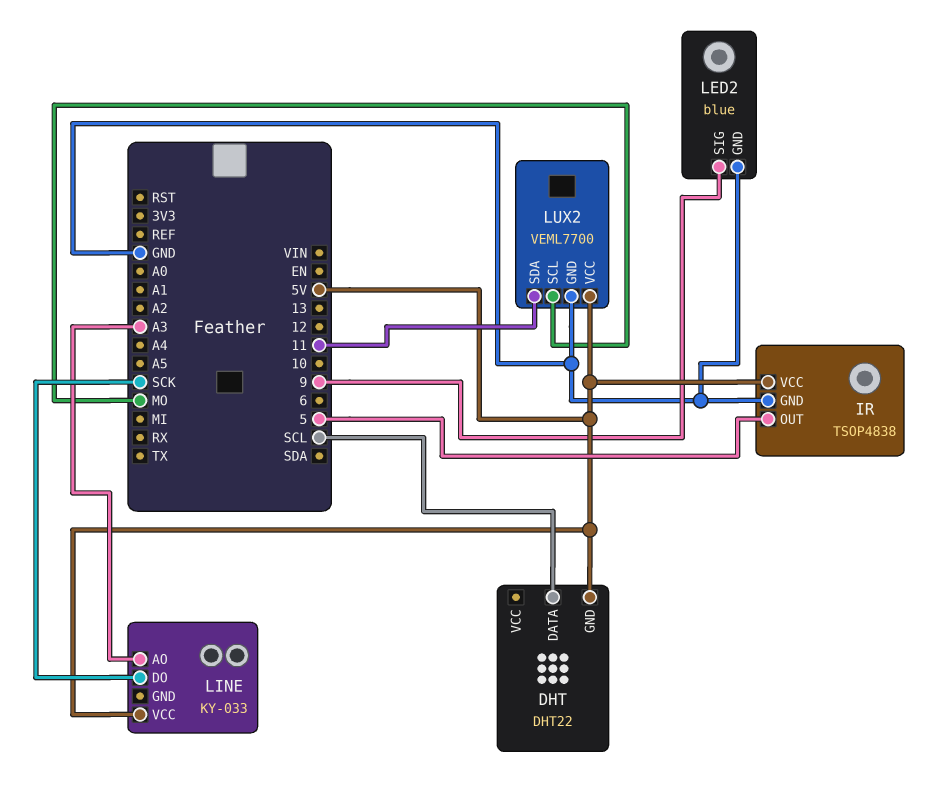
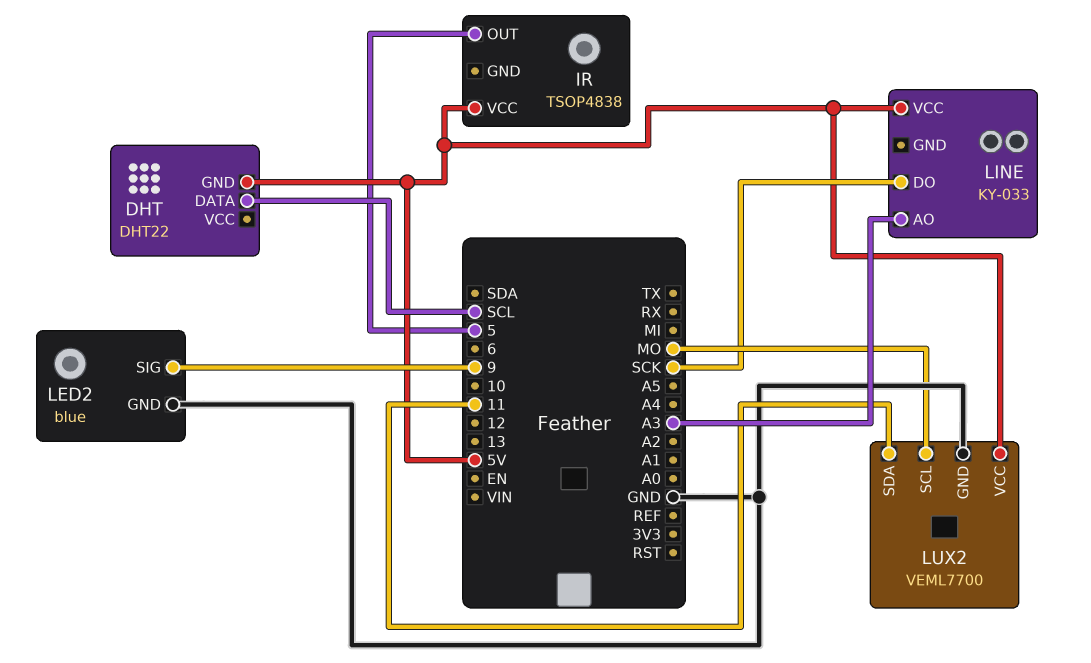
IR pin GND: GND -> none

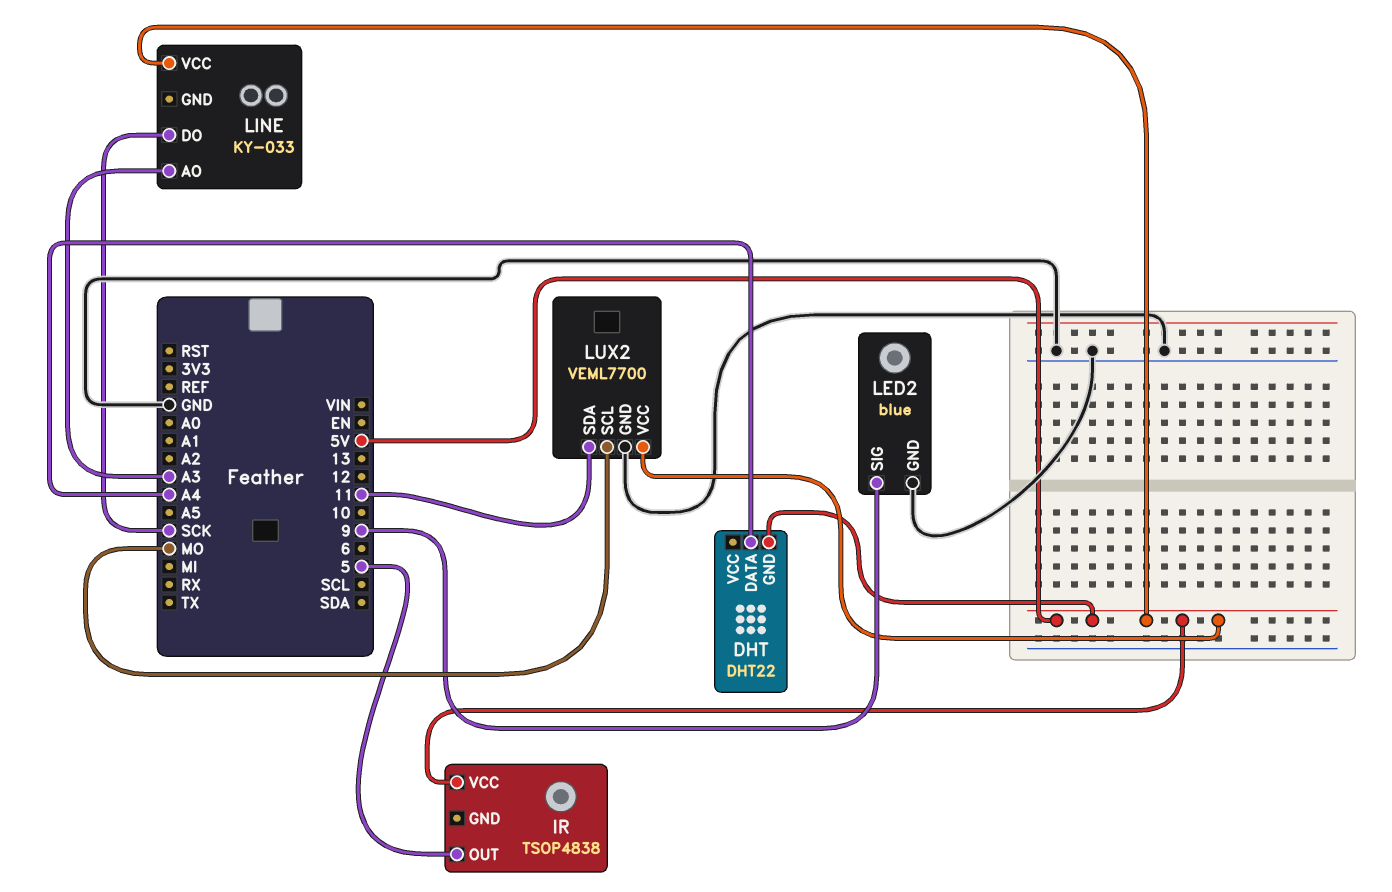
DHT pin DATA: SCL -> A4

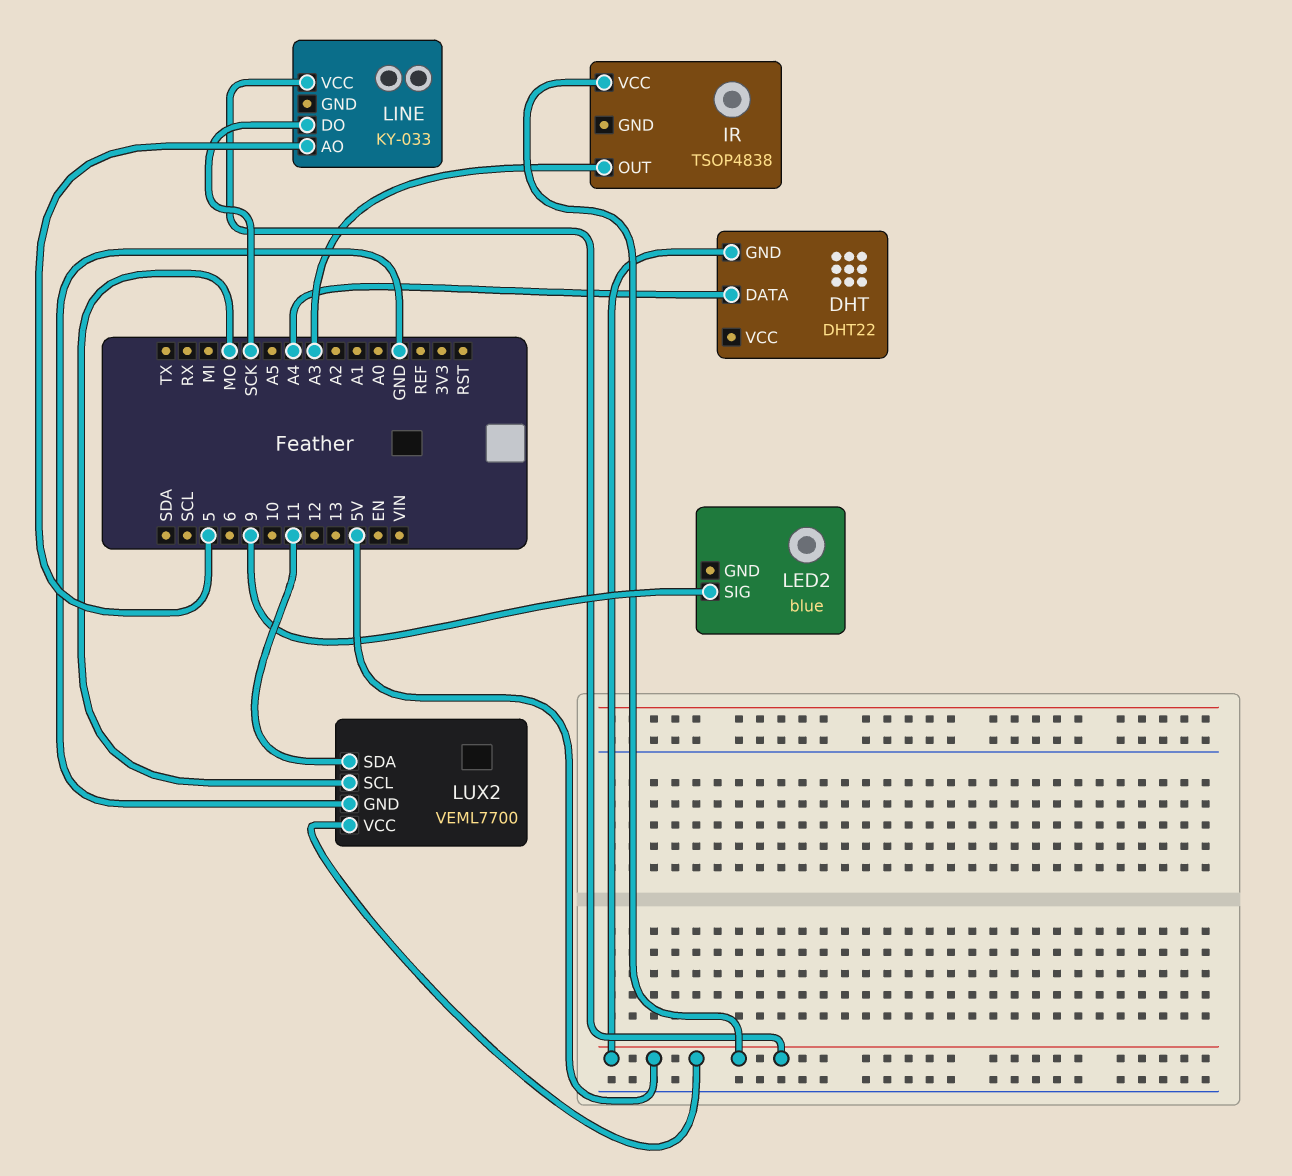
IR pin OUT: 5 -> A3
LED2 pin GND: GND -> none
LINE pin AO: A3 -> 5

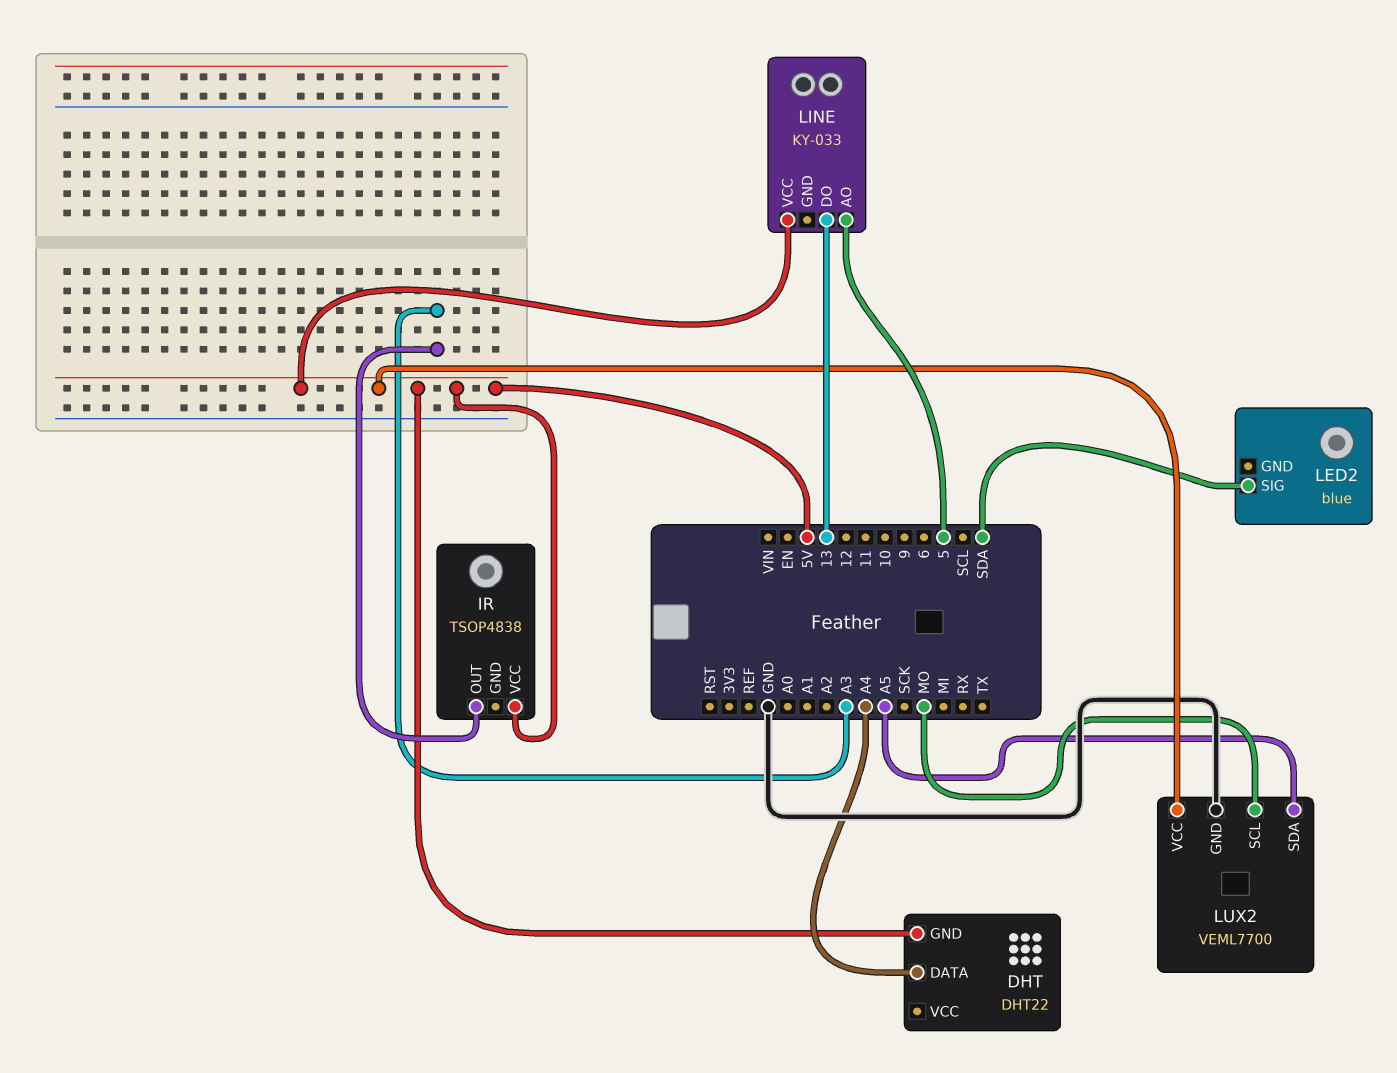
LED2 pin SIG: 9 -> SDA
LINE pin DO: SCK -> 13
LUX2 pin SDA: 11 -> A5

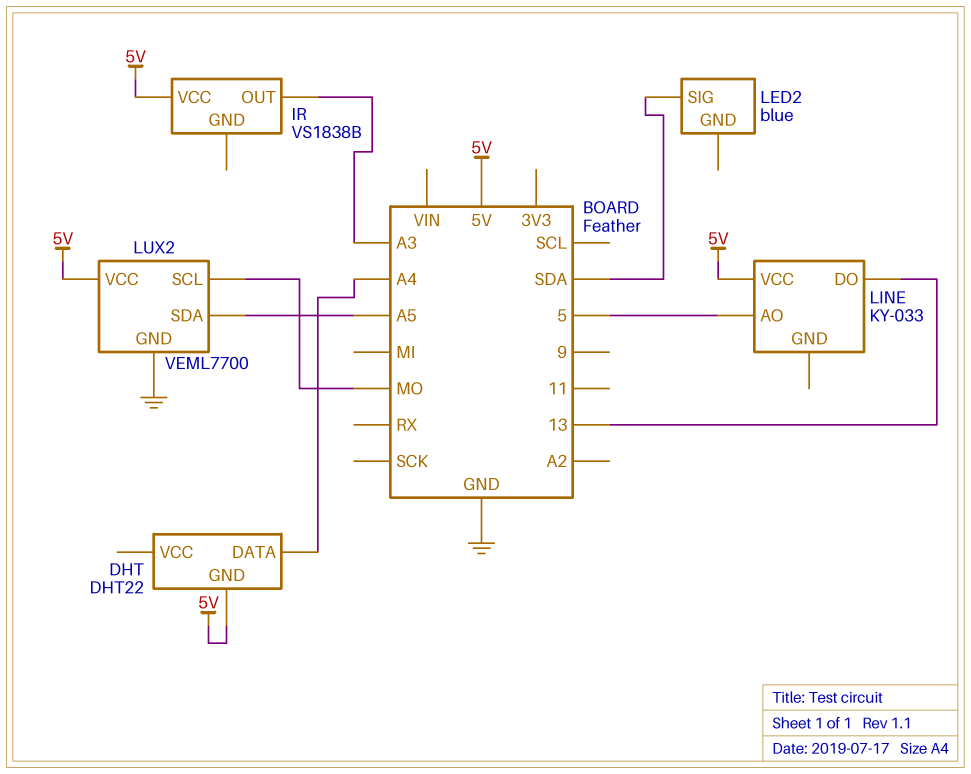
IR: TSOP4838 -> VS1838B

